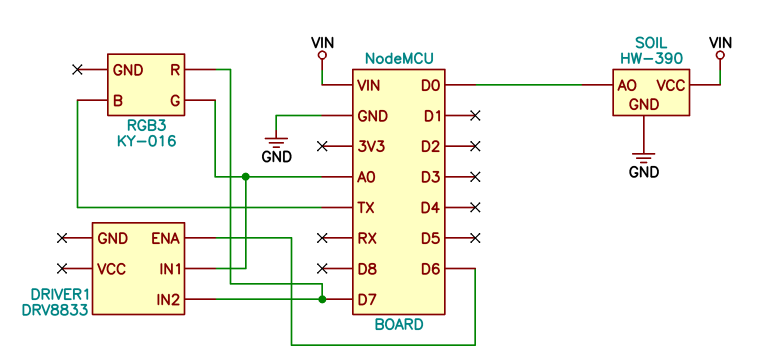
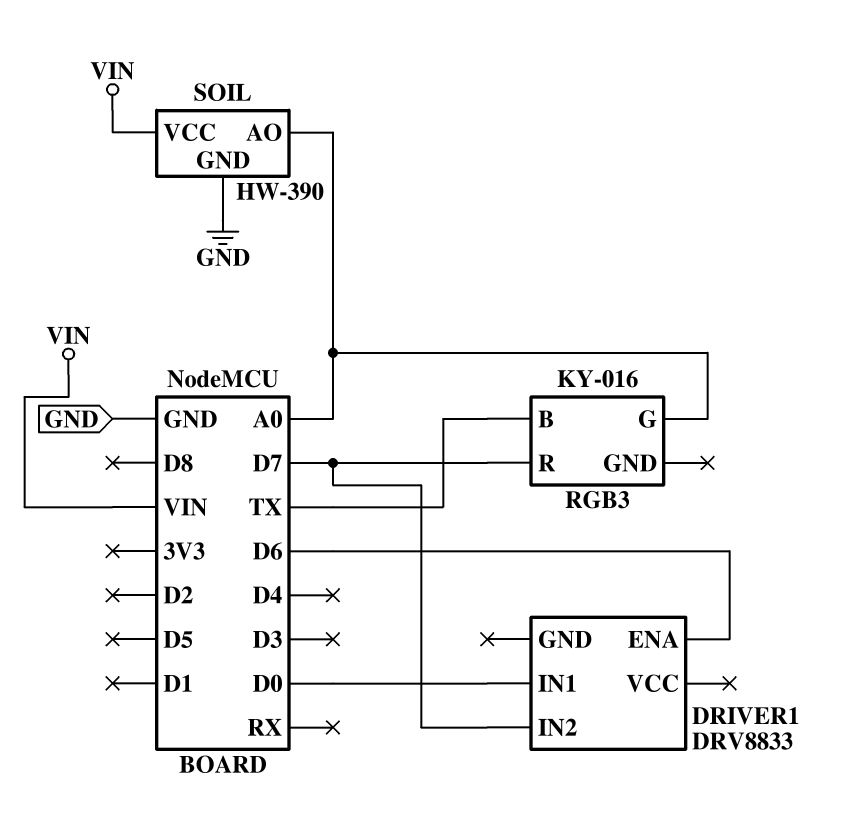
DRIVER1 pin IN1: A0 -> D0
SOIL pin AO: D0 -> A0

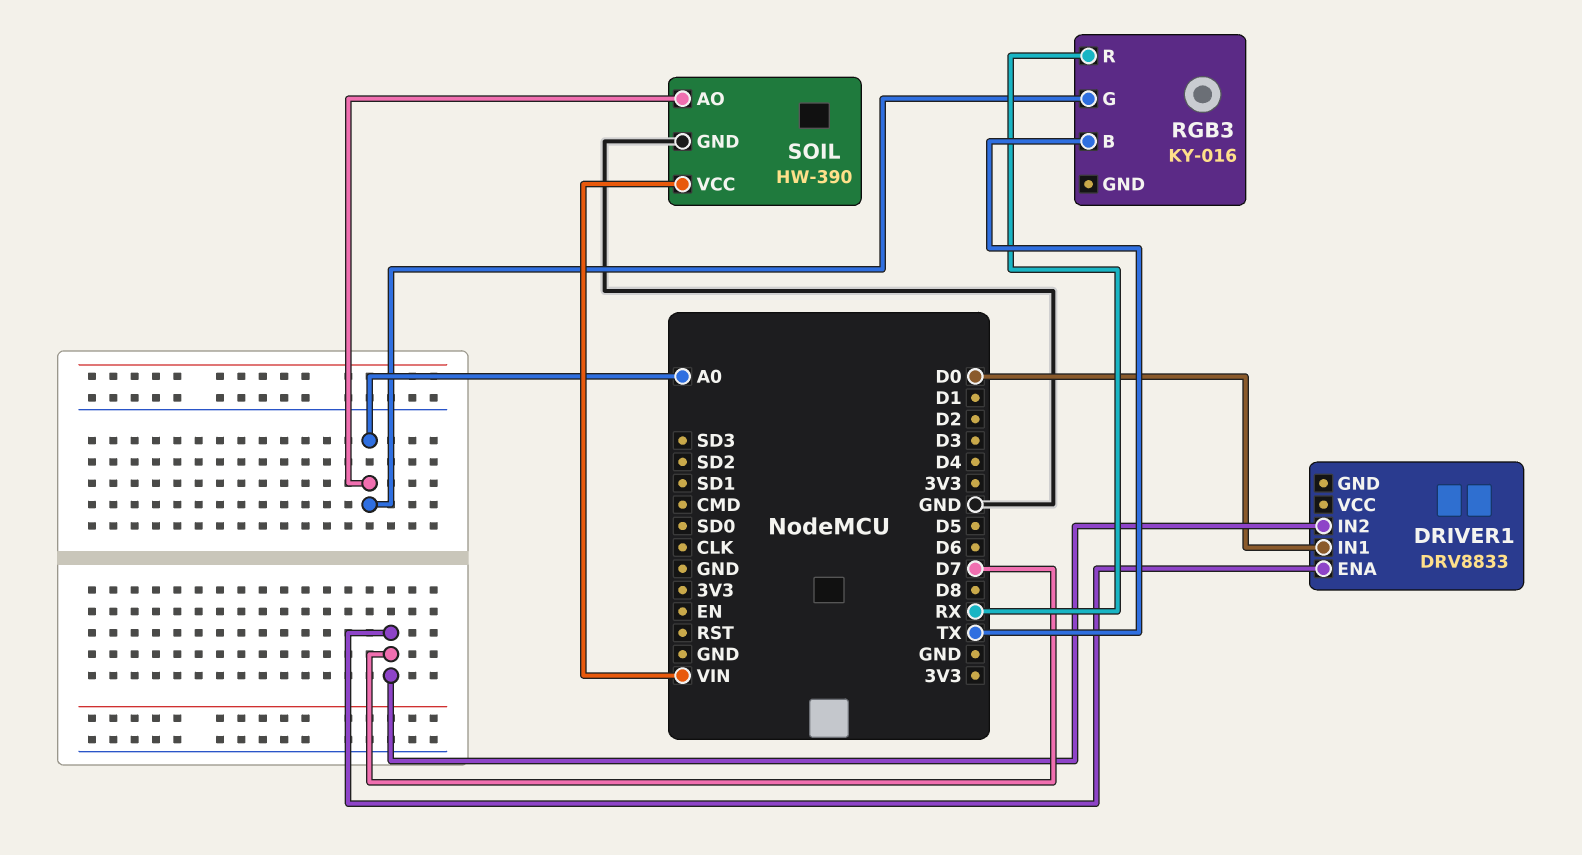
DRIVER1 pin ENA: D6 -> D7
RGB3 pin R: D7 -> RX

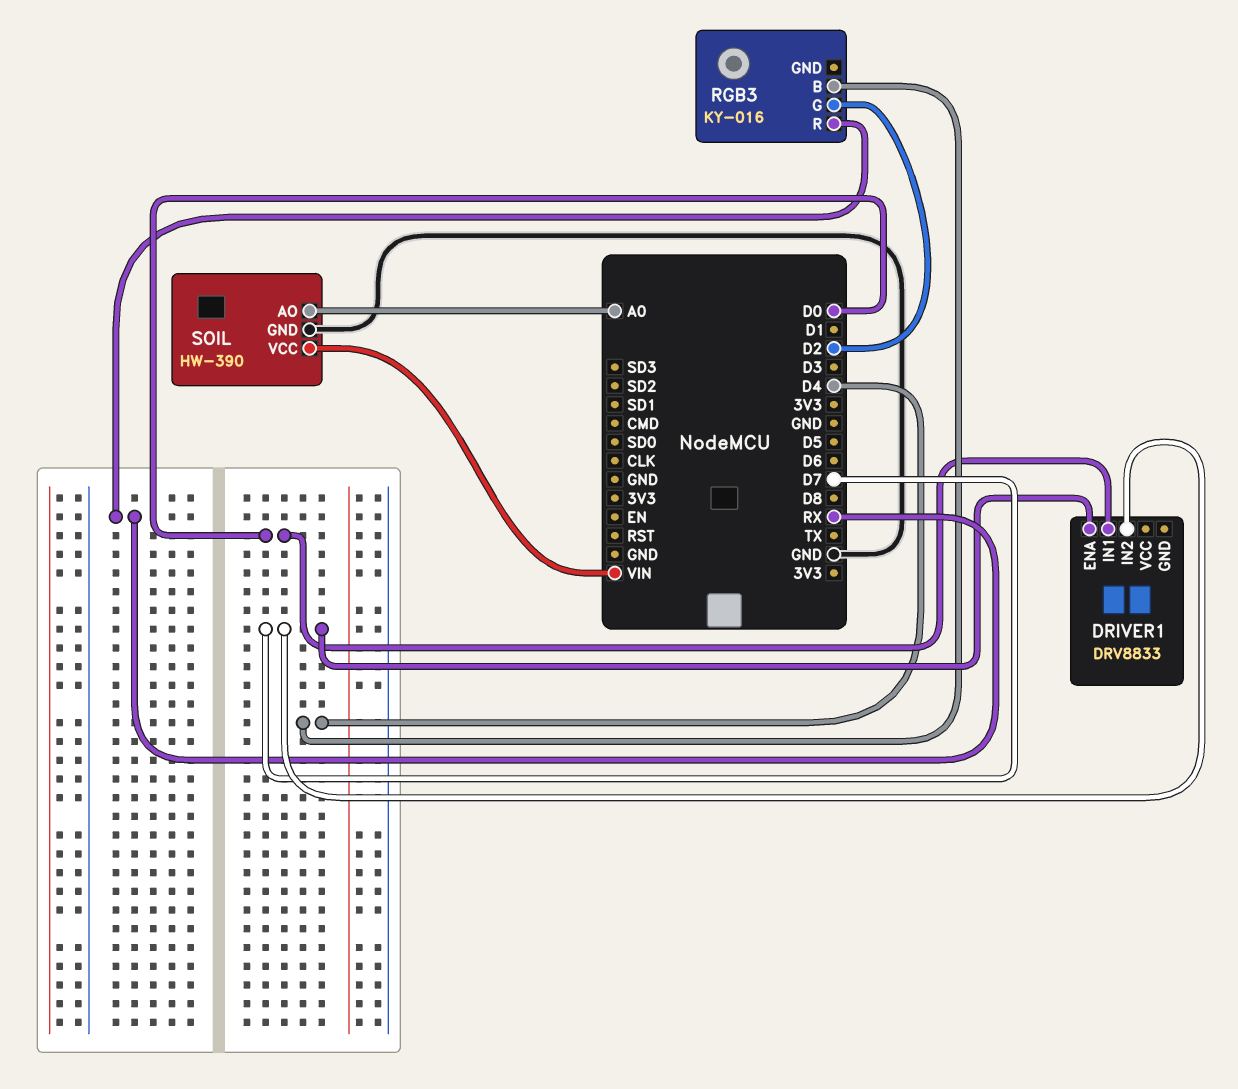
RGB3 pin B: TX -> D4
RGB3 pin G: A0 -> D2

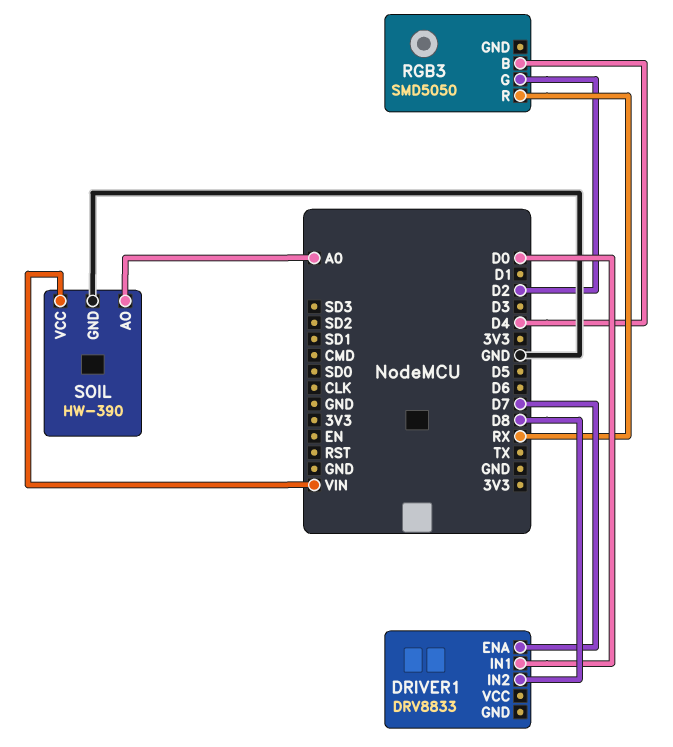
DRIVER1 pin IN2: D7 -> D8
RGB3: KY-016 -> SMD5050

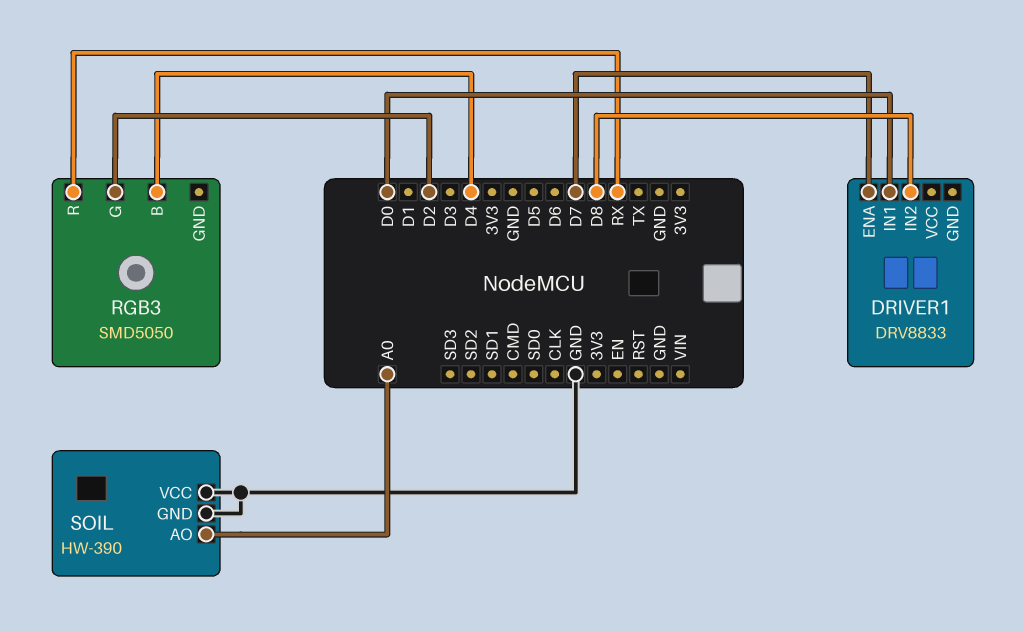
SOIL pin VCC: VIN -> GND

